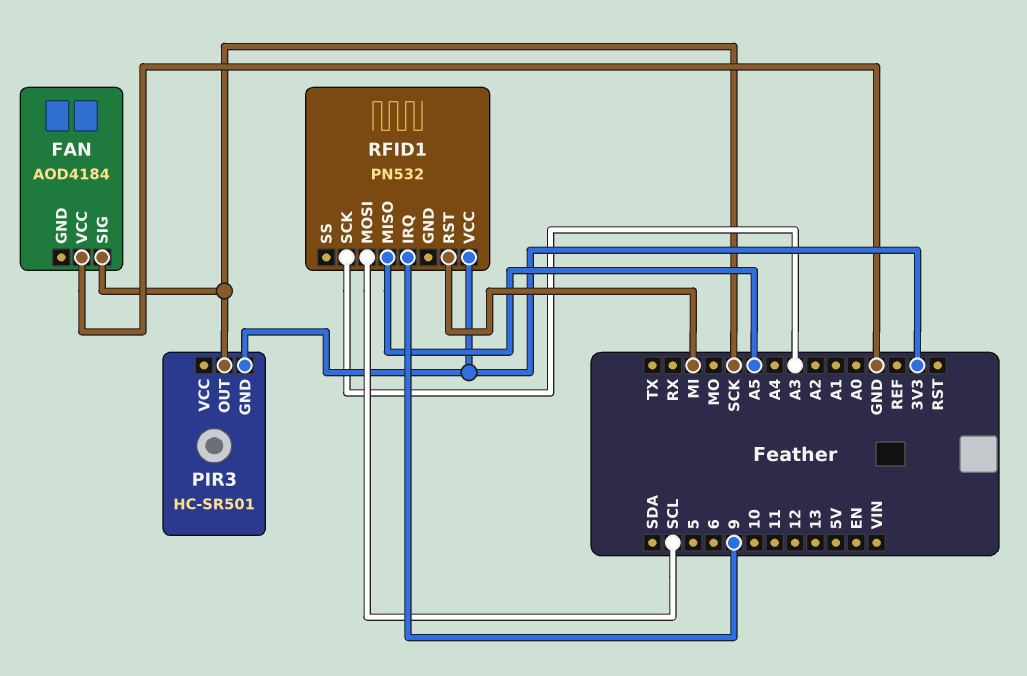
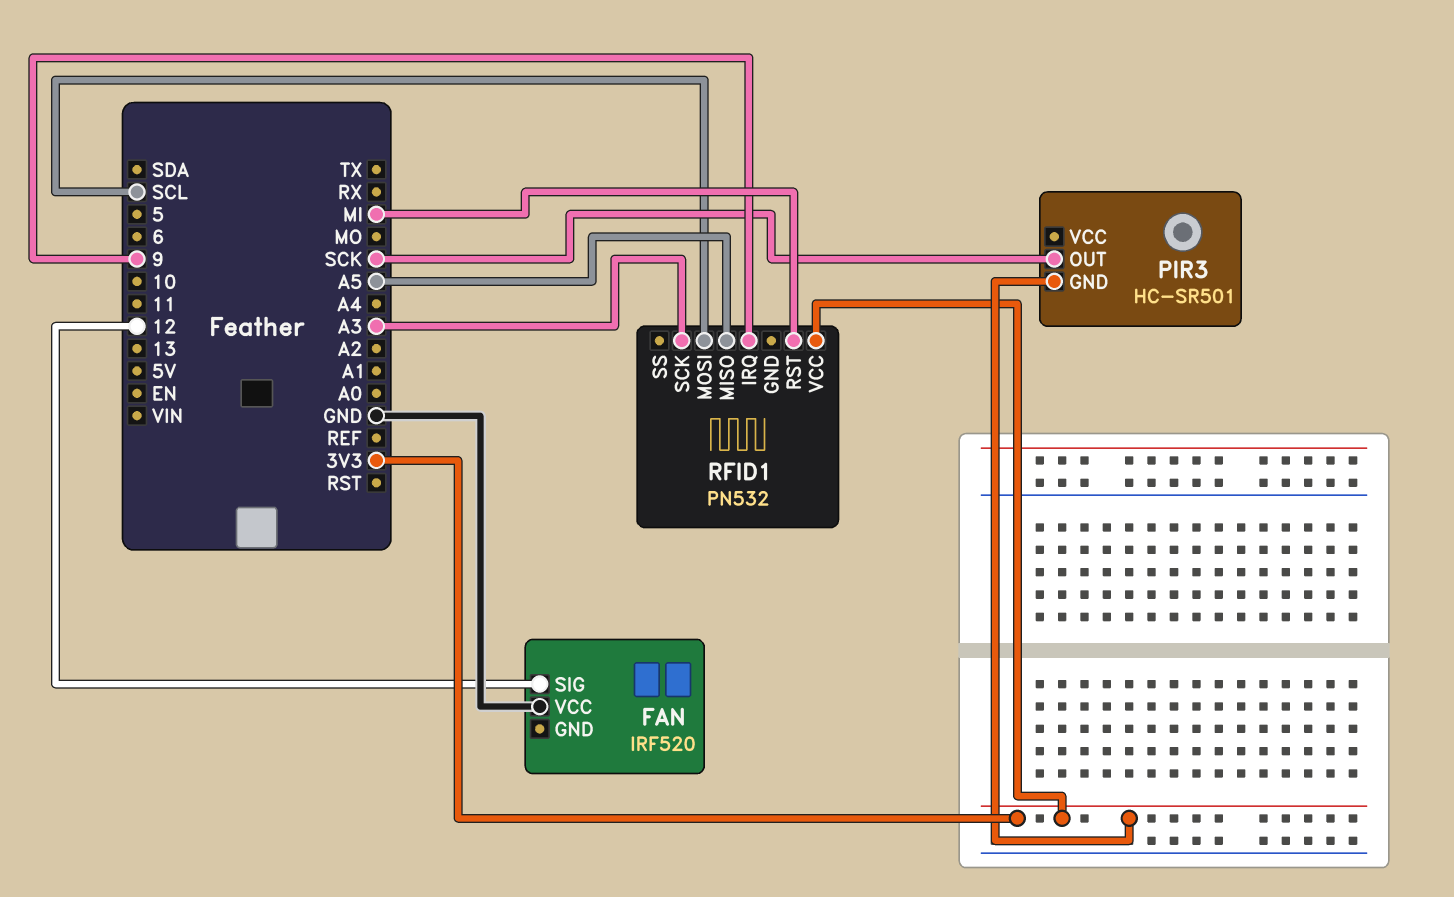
FAN: AOD4184 -> IRF520
FAN pin SIG: SCK -> 12

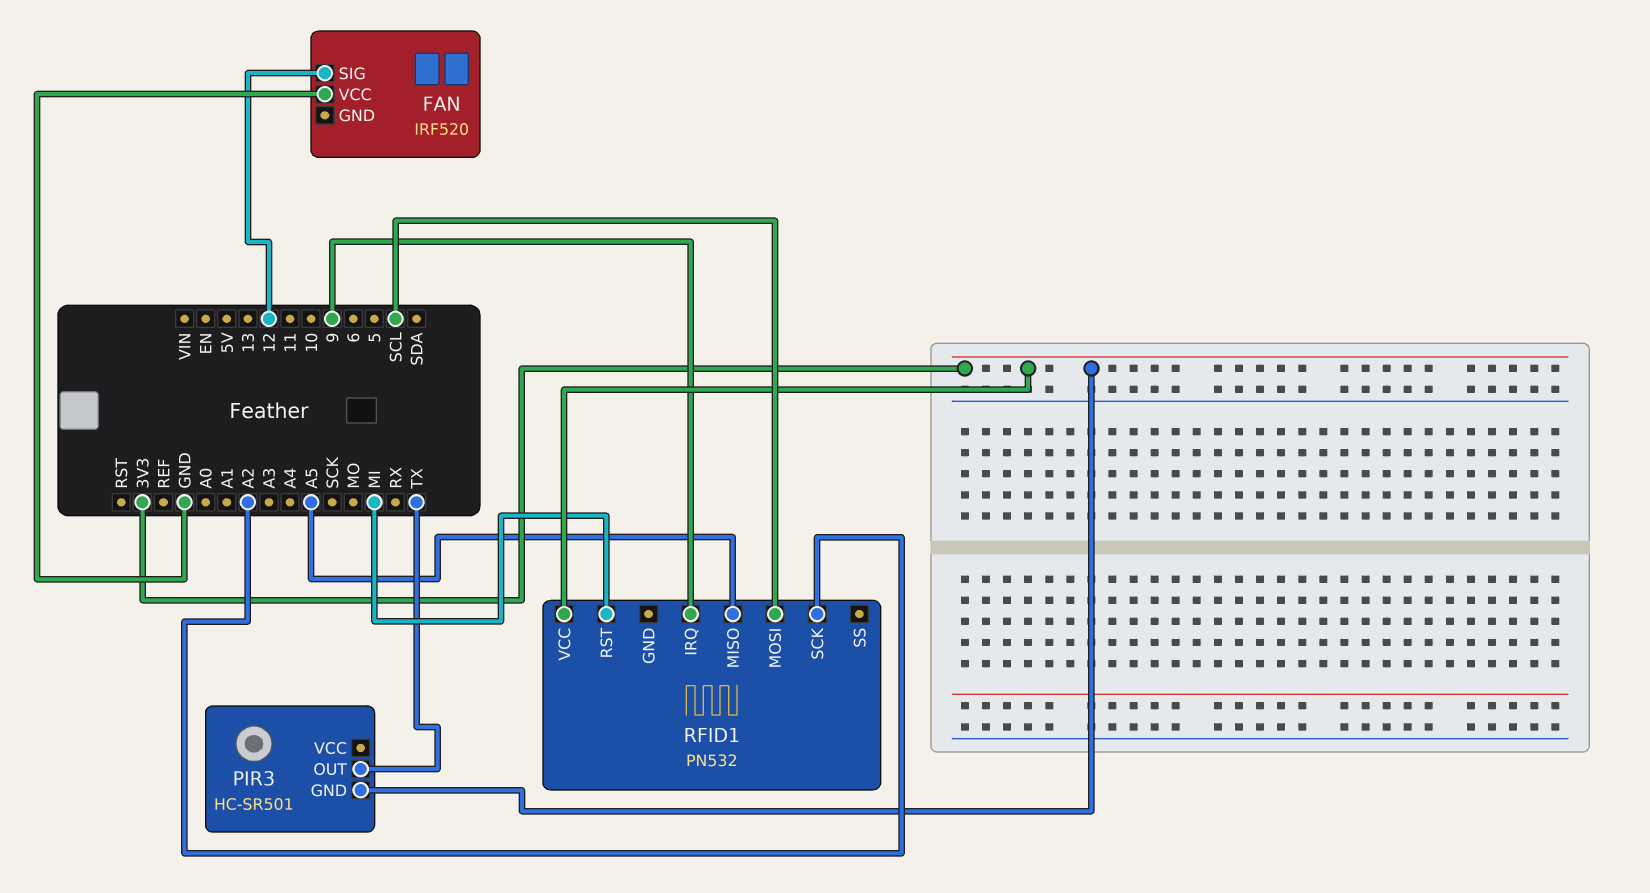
PIR3 pin OUT: SCK -> TX
RFID1 pin SCK: A3 -> A2

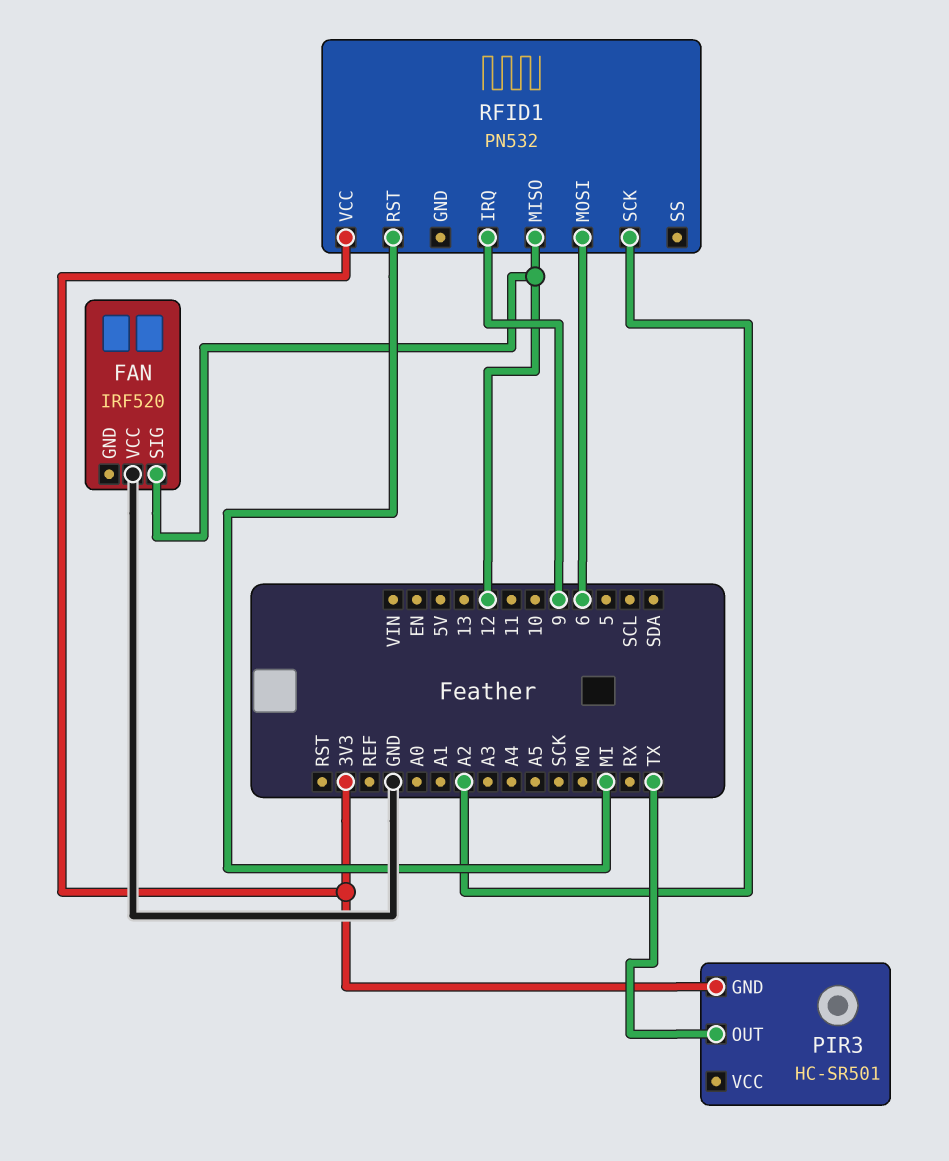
RFID1 pin MISO: A5 -> 12
RFID1 pin MOSI: SCL -> 6

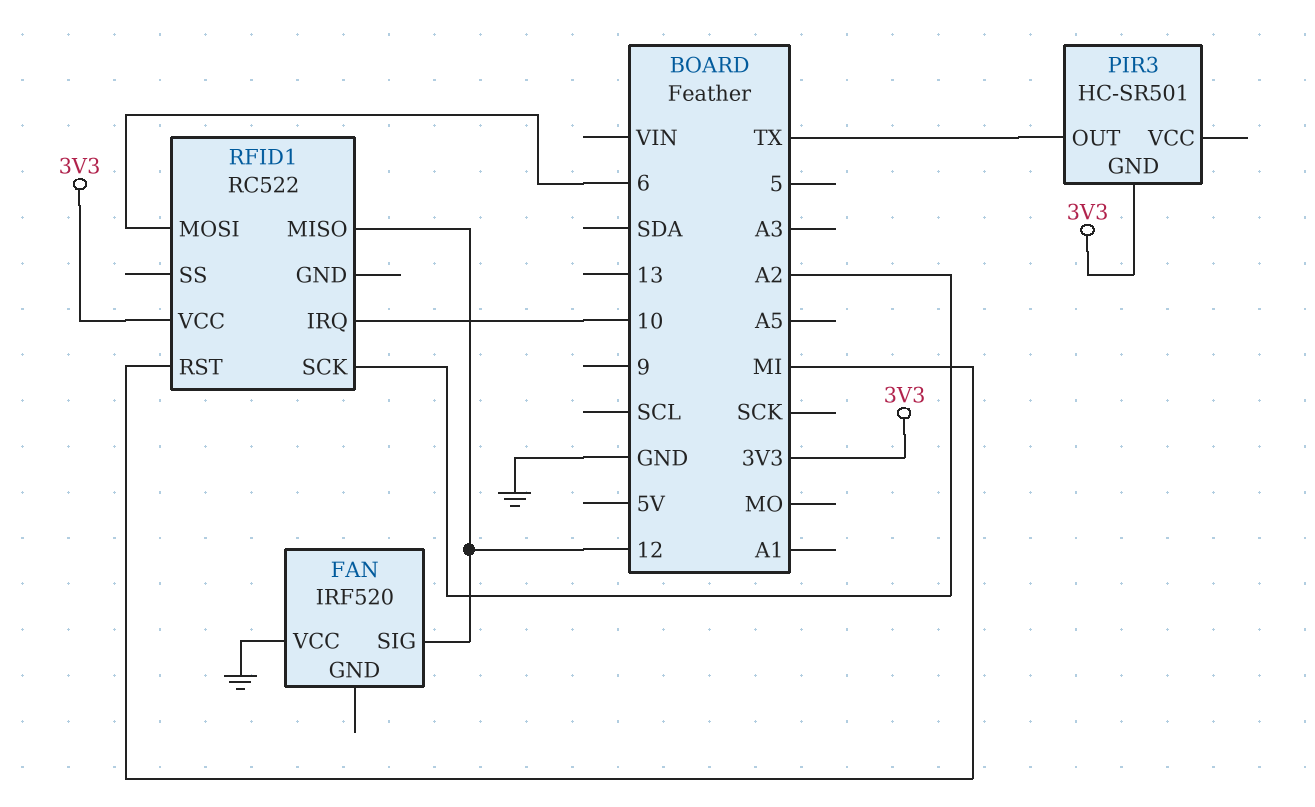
RFID1: PN532 -> RC522
RFID1 pin IRQ: 9 -> 10

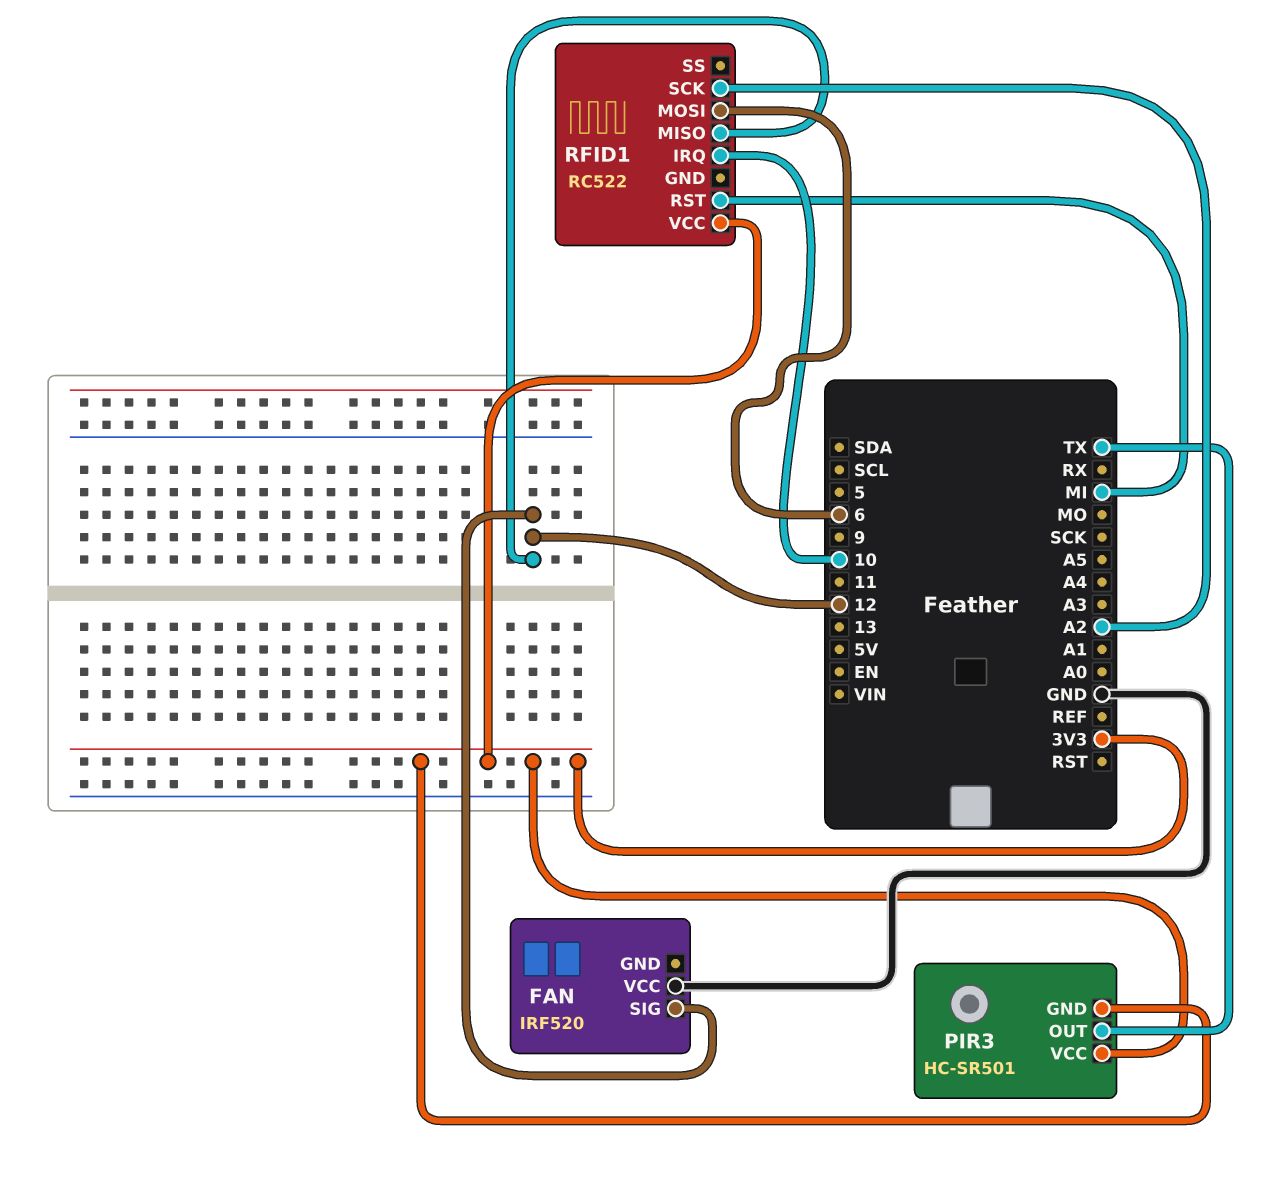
PIR3 pin VCC: none -> 3V3

